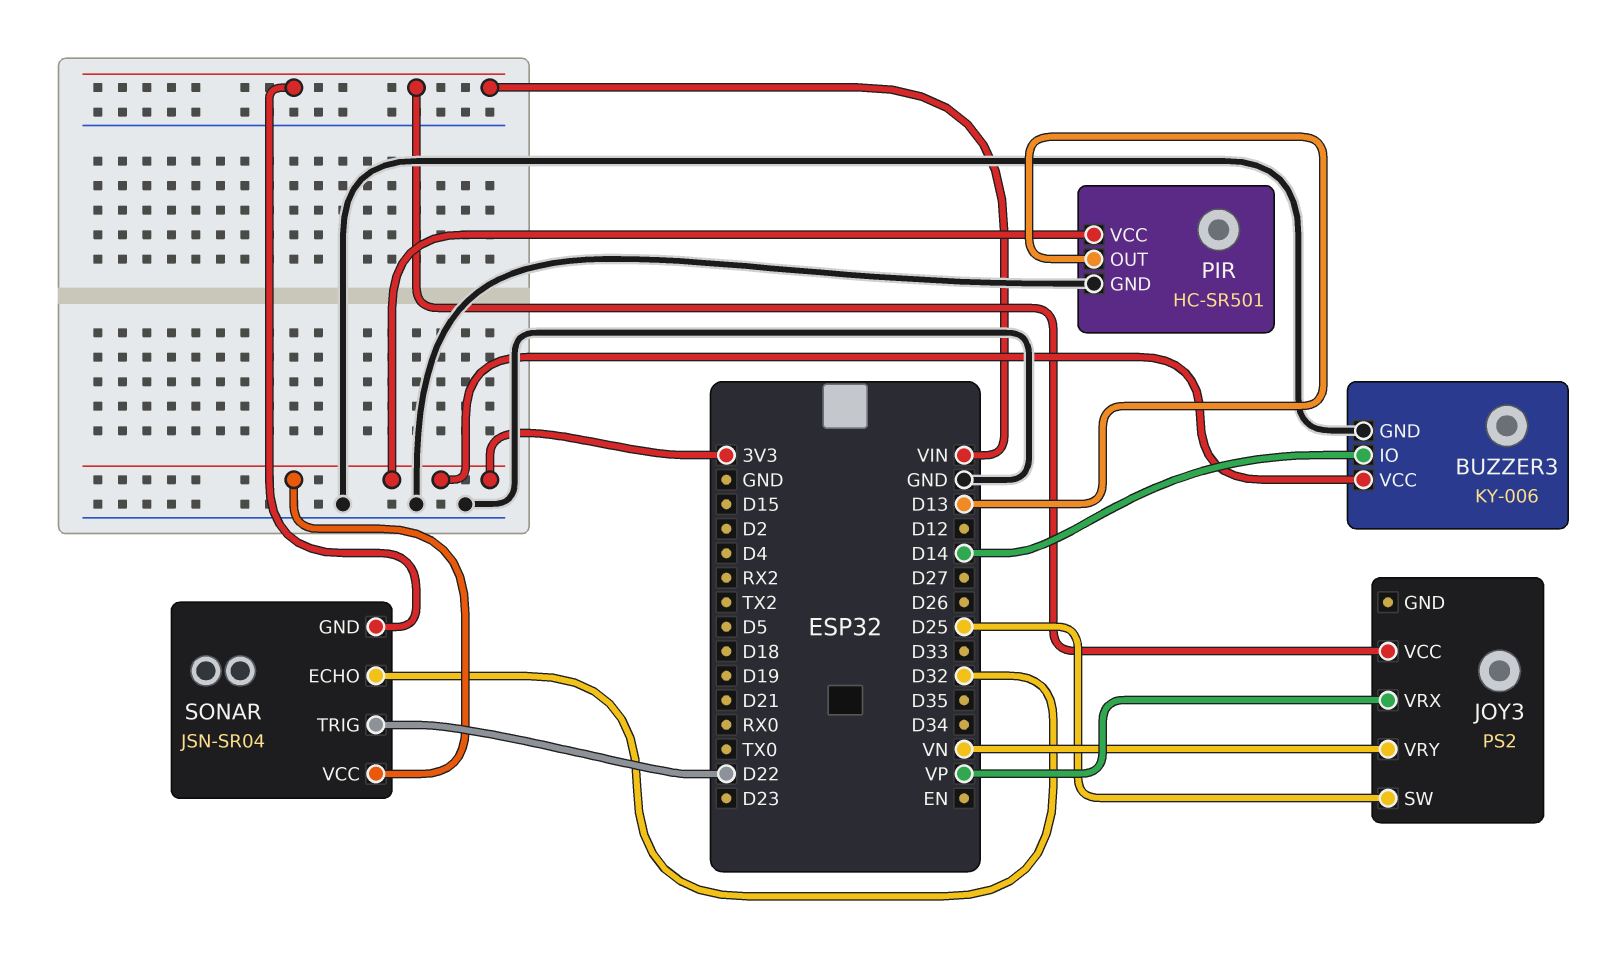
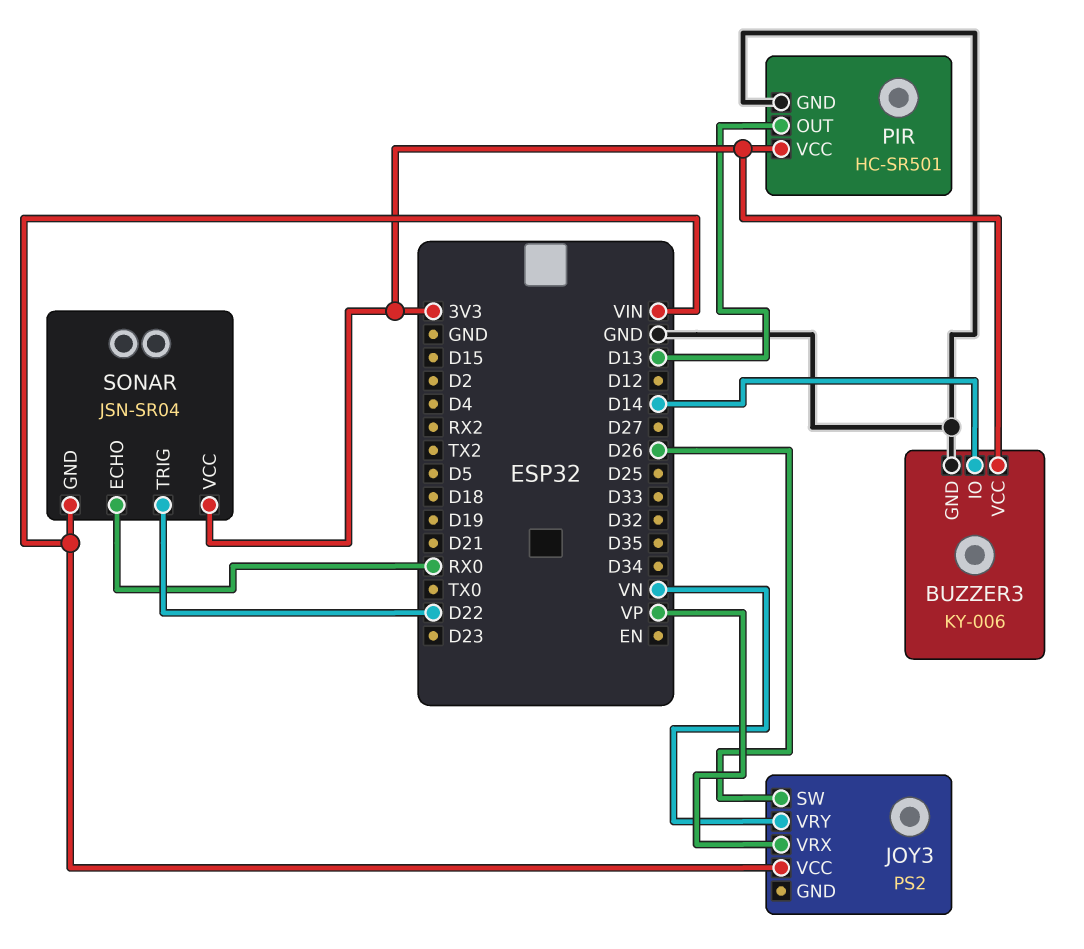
JOY3 pin SW: D25 -> D26
SONAR pin ECHO: D32 -> RX0

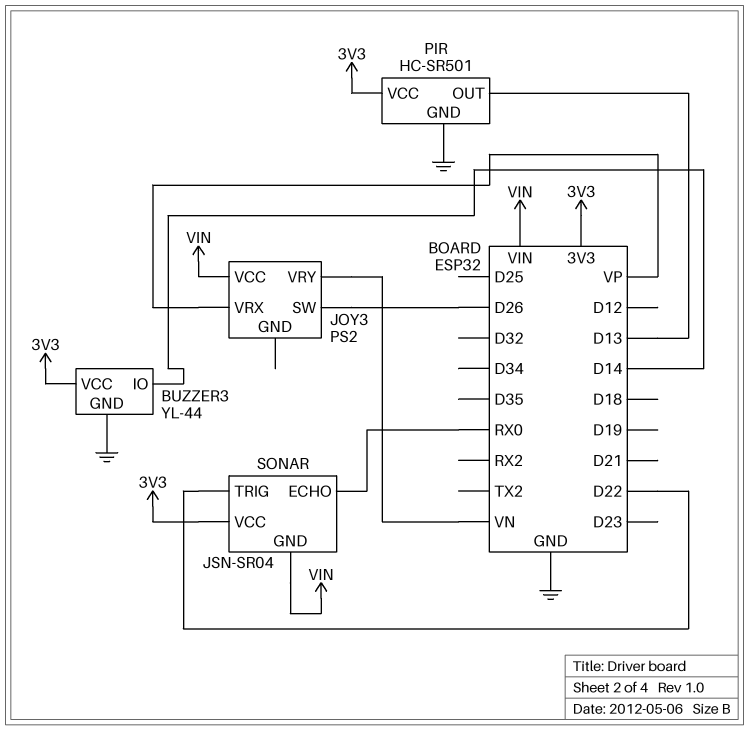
BUZZER3: KY-006 -> YL-44

